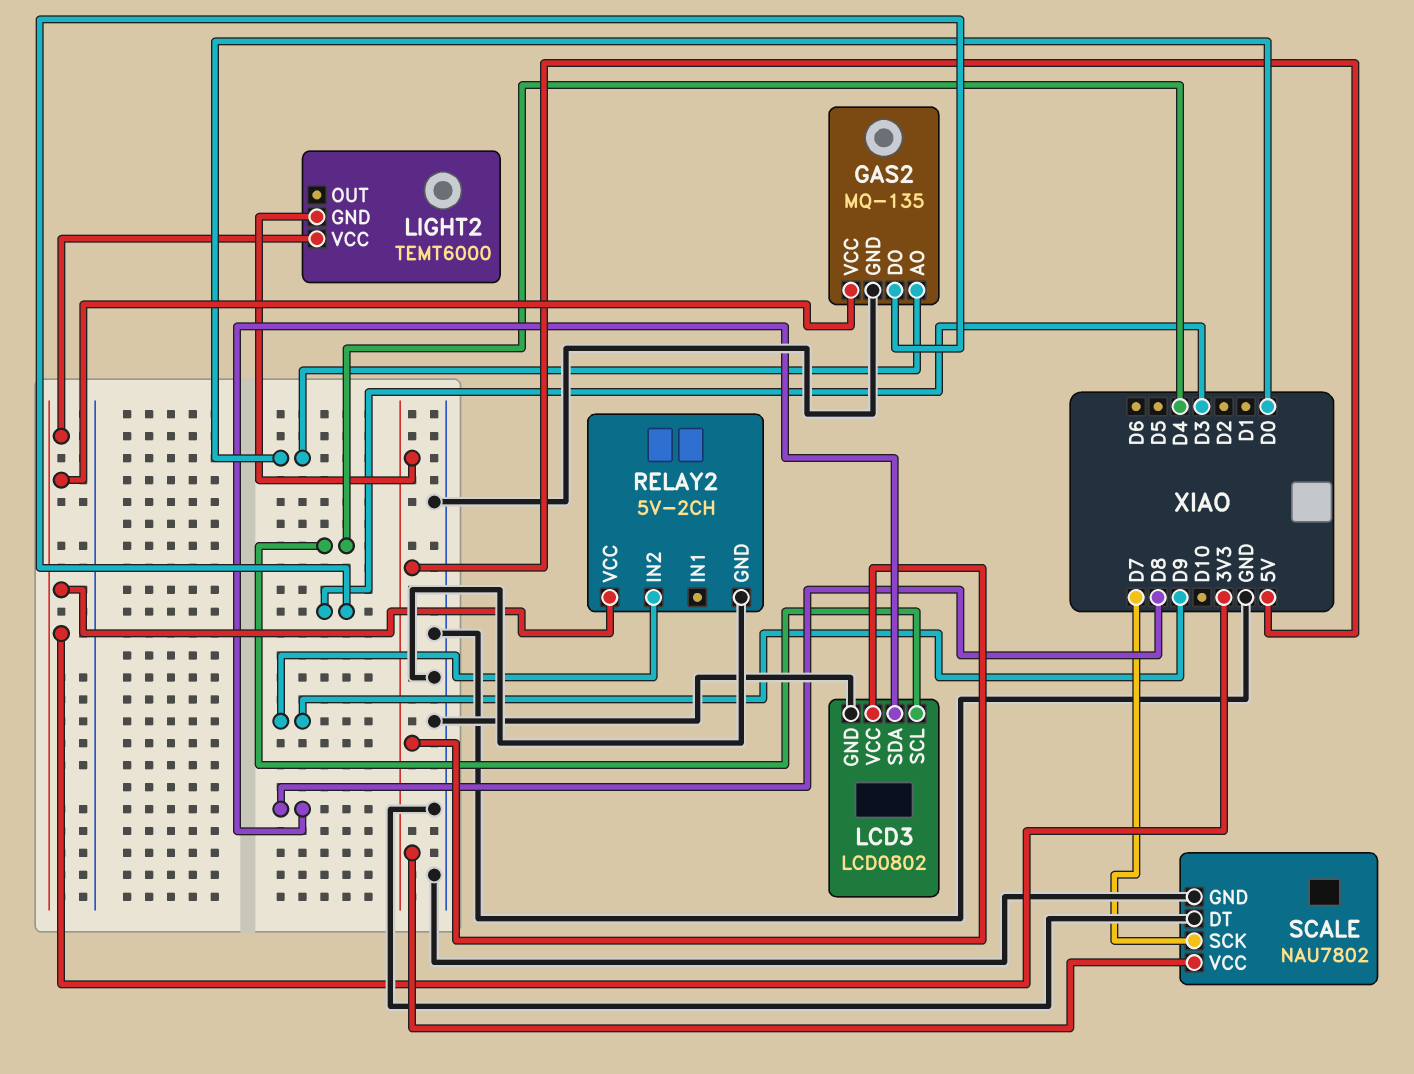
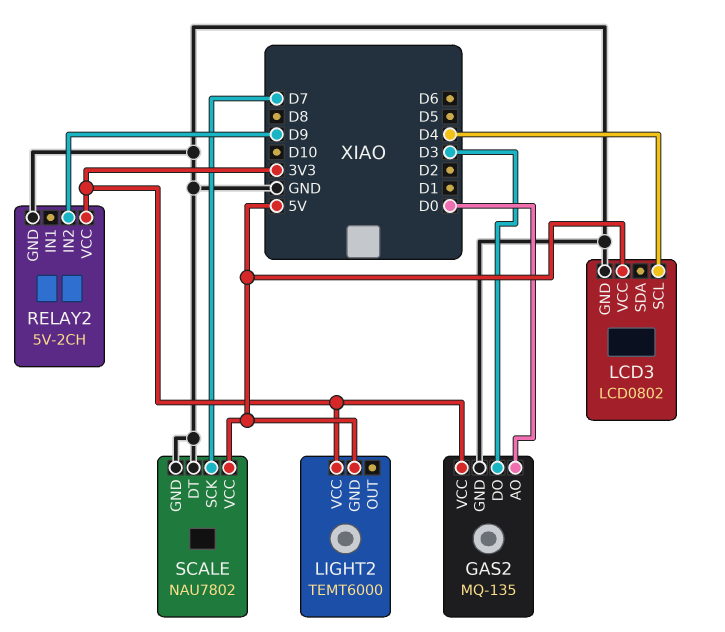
LCD3 pin SDA: D8 -> none

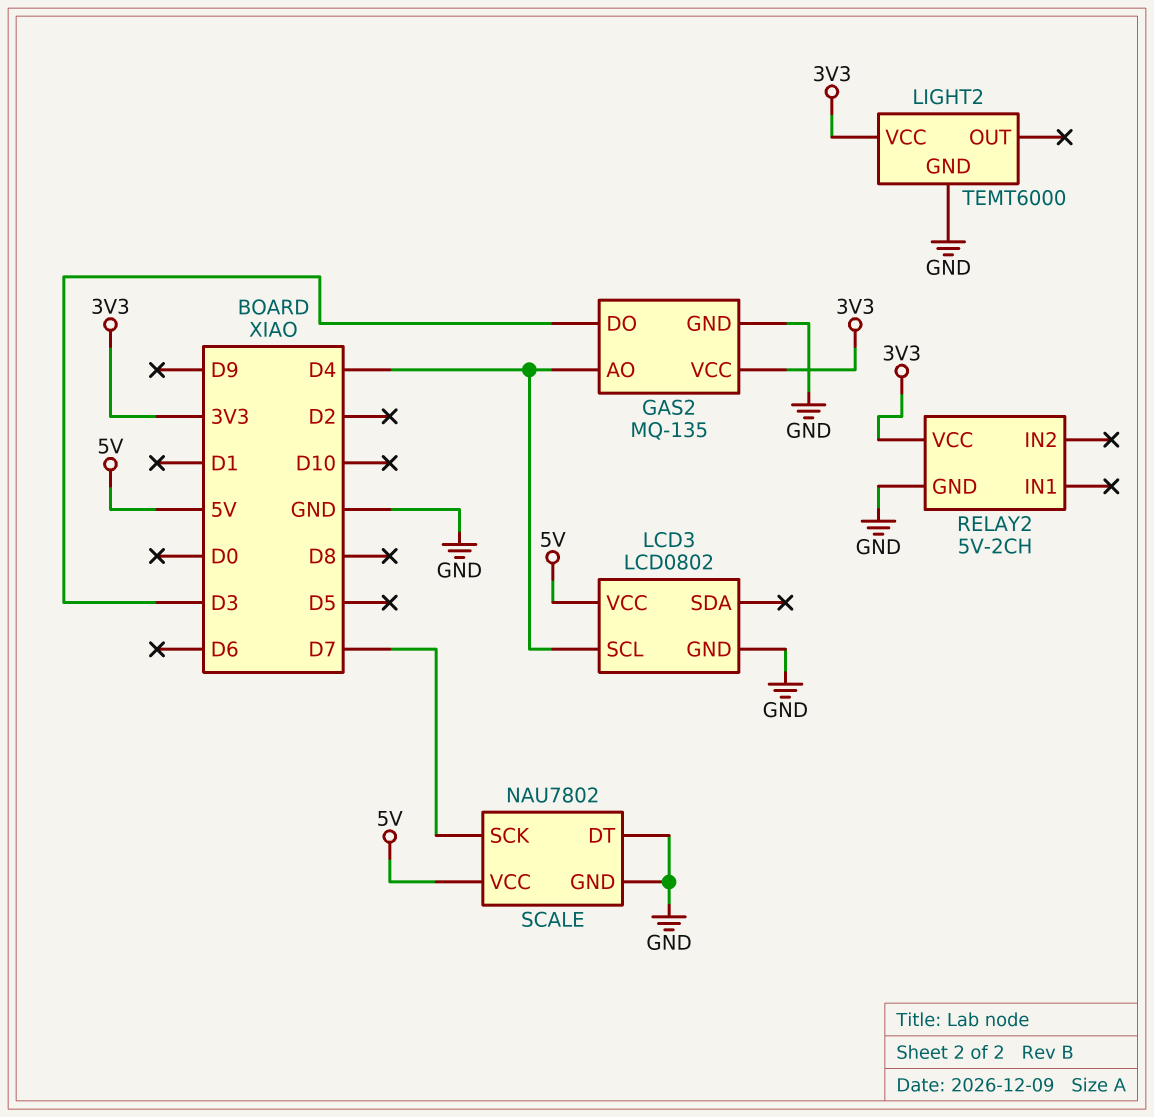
GAS2 pin AO: D0 -> D4
LIGHT2 pin GND: 5V -> GND
RELAY2 pin IN2: D9 -> none

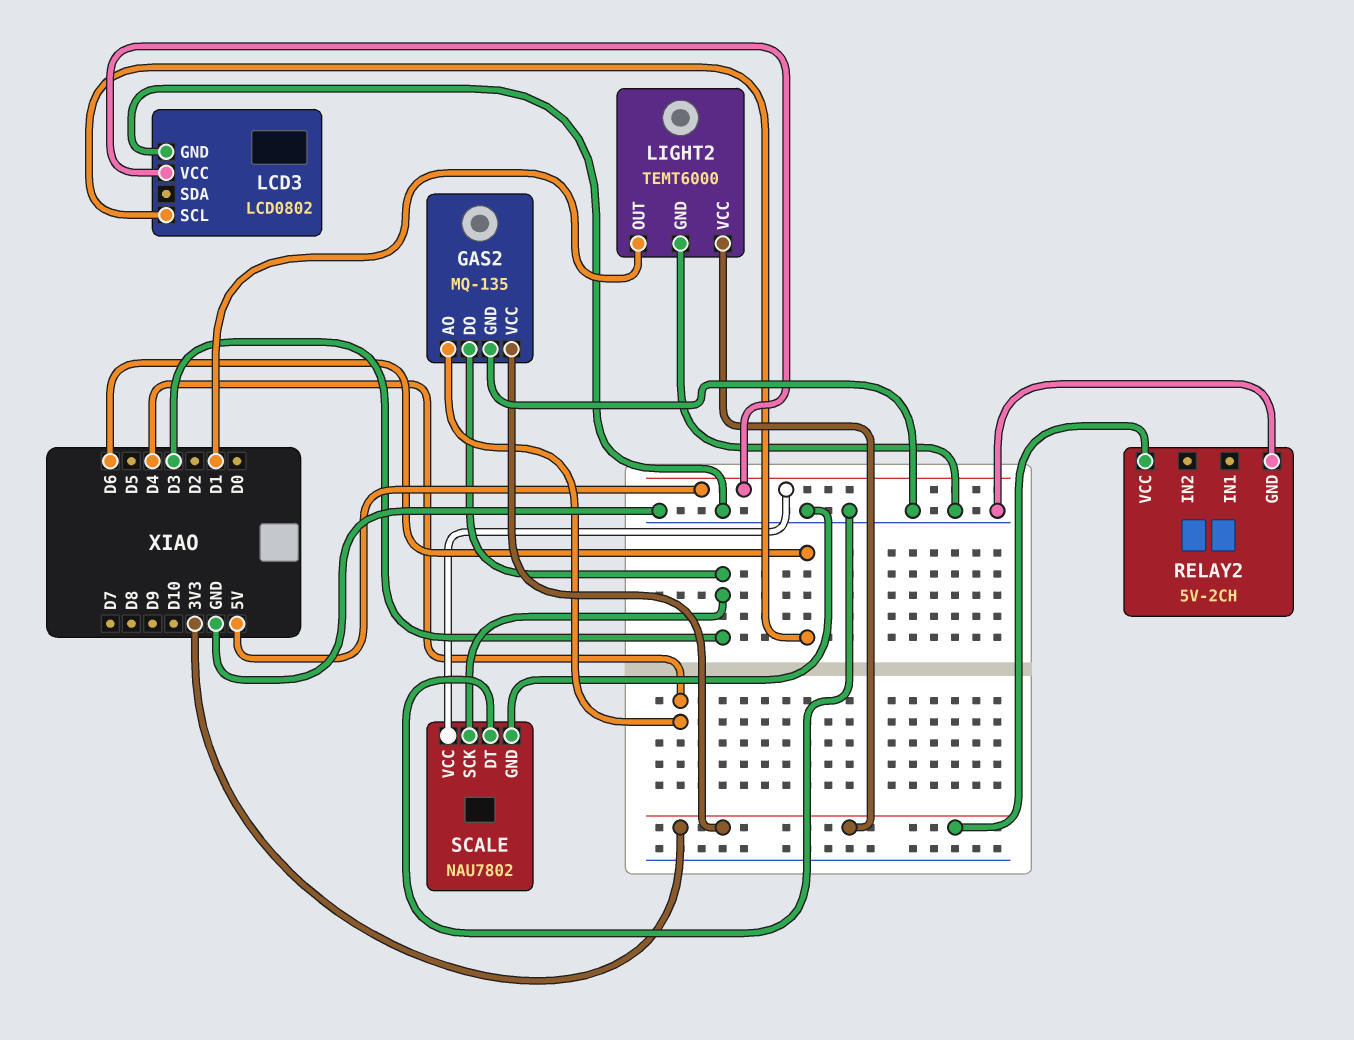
LCD3 pin SCL: D4 -> D6
LIGHT2 pin OUT: none -> D1
SCALE pin SCK: D7 -> D3

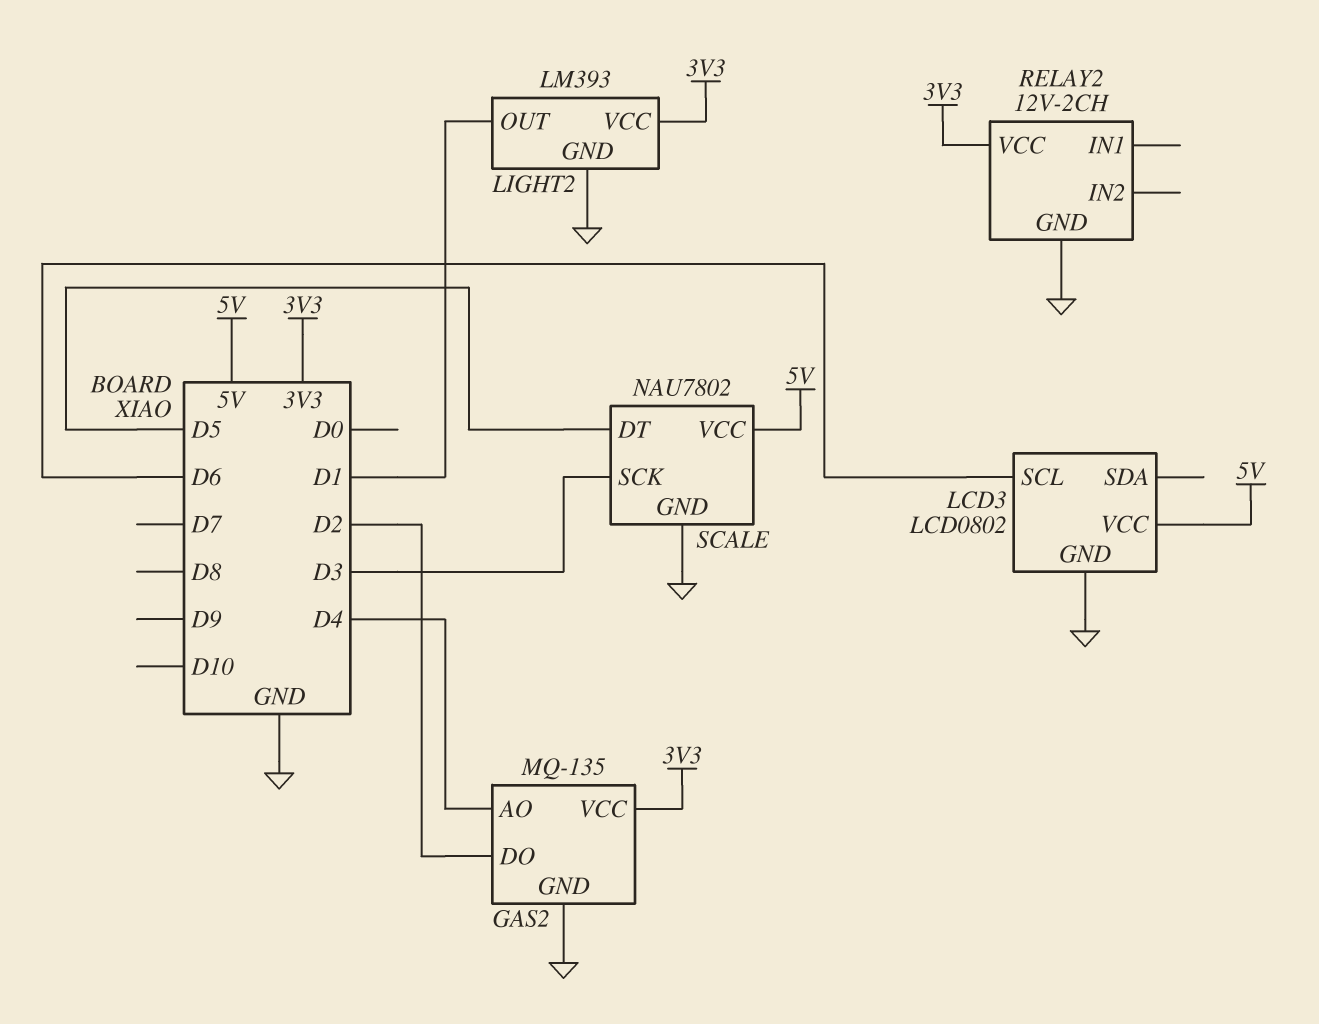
GAS2 pin DO: D3 -> D2
LIGHT2: TEMT6000 -> LM393
RELAY2: 5V-2CH -> 12V-2CH
SCALE pin DT: GND -> D5

